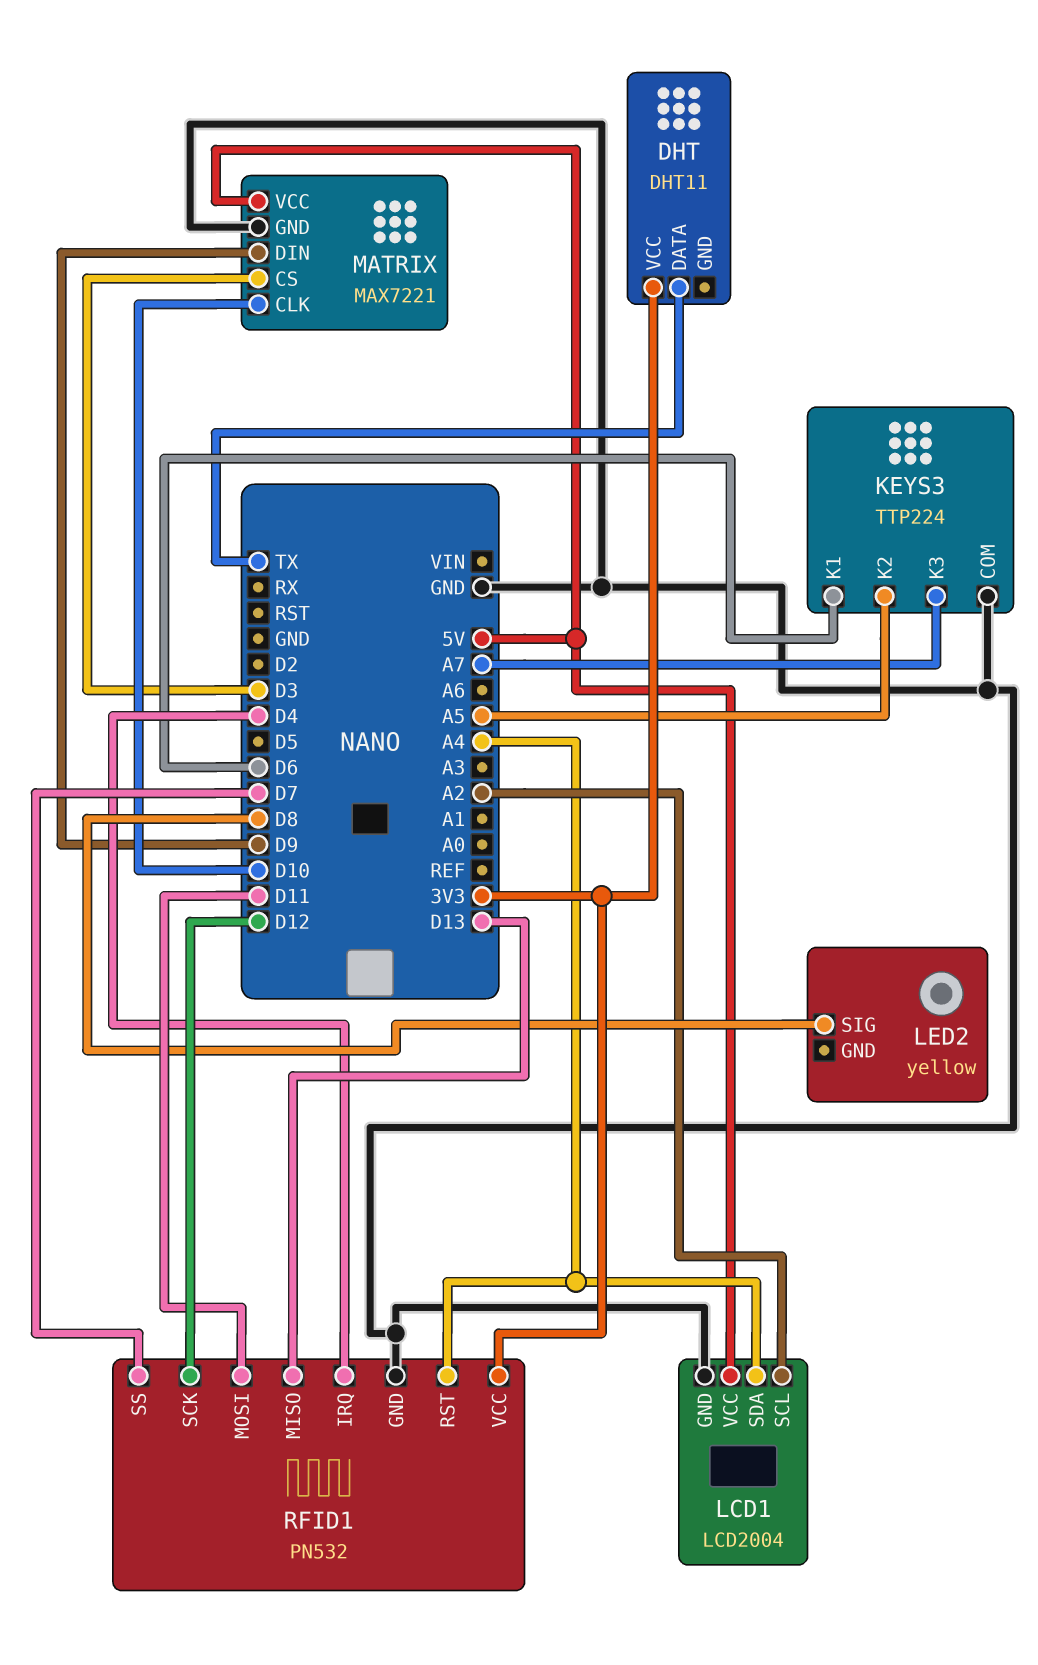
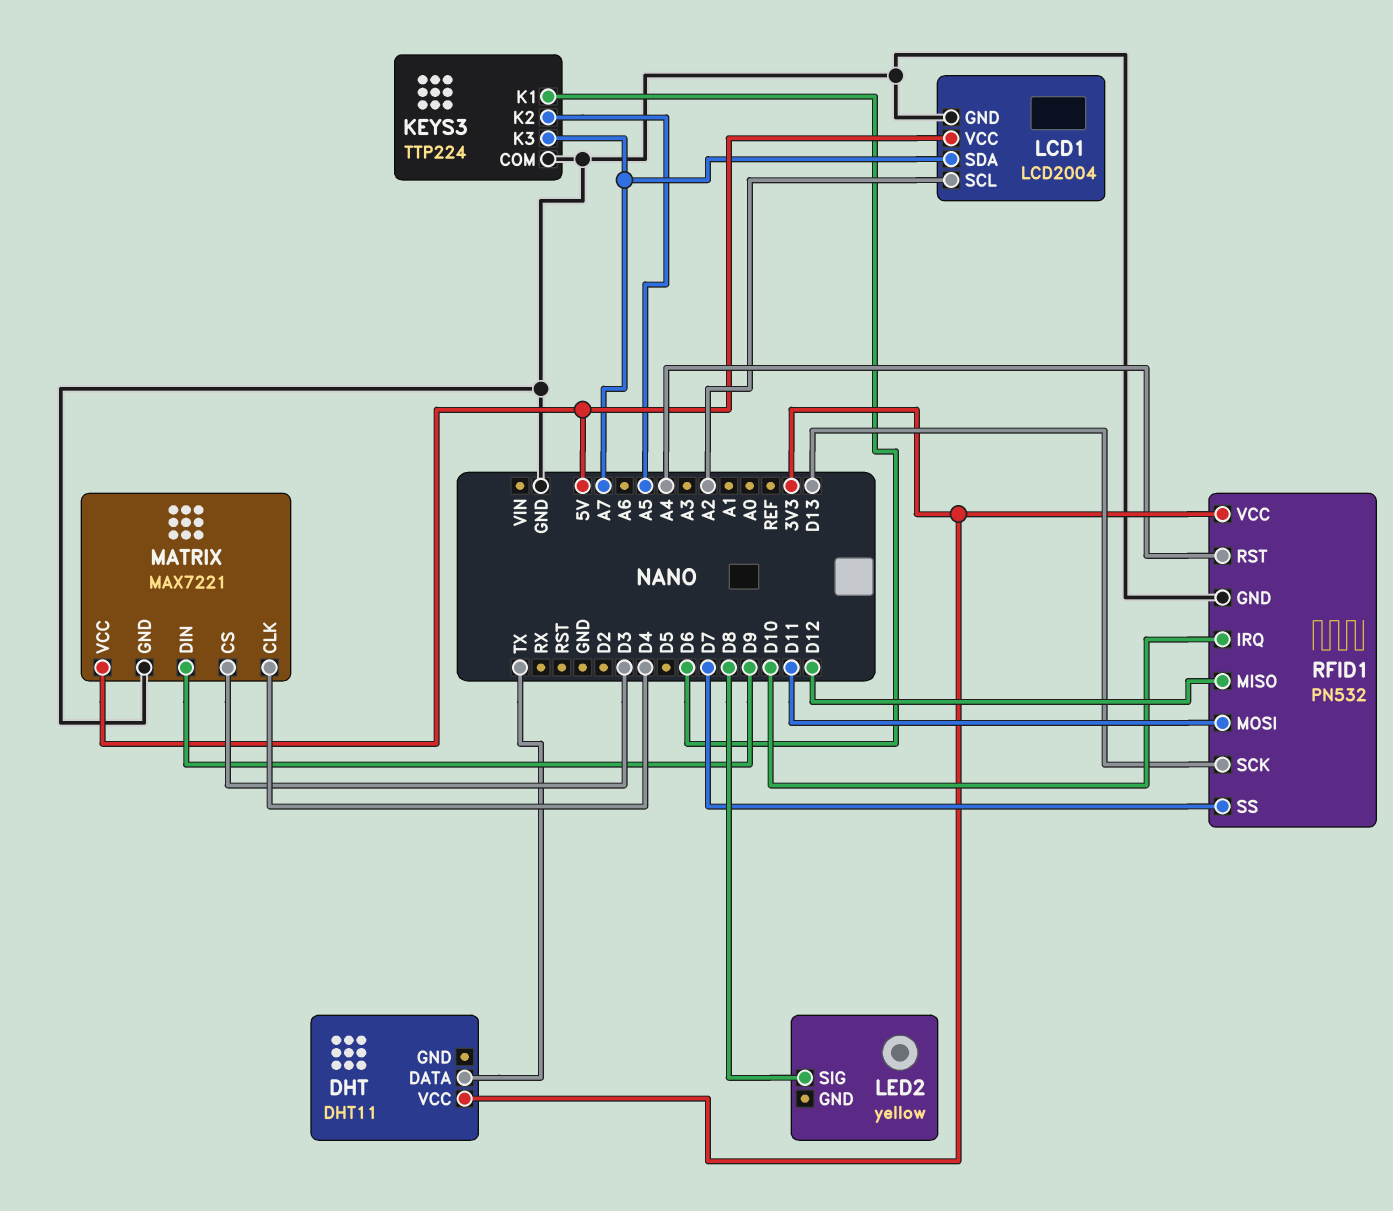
LCD1 pin SDA: A4 -> A7
MATRIX pin CLK: D10 -> D4
RFID1 pin IRQ: D4 -> D10
RFID1 pin MISO: D13 -> D12
RFID1 pin SCK: D12 -> D13

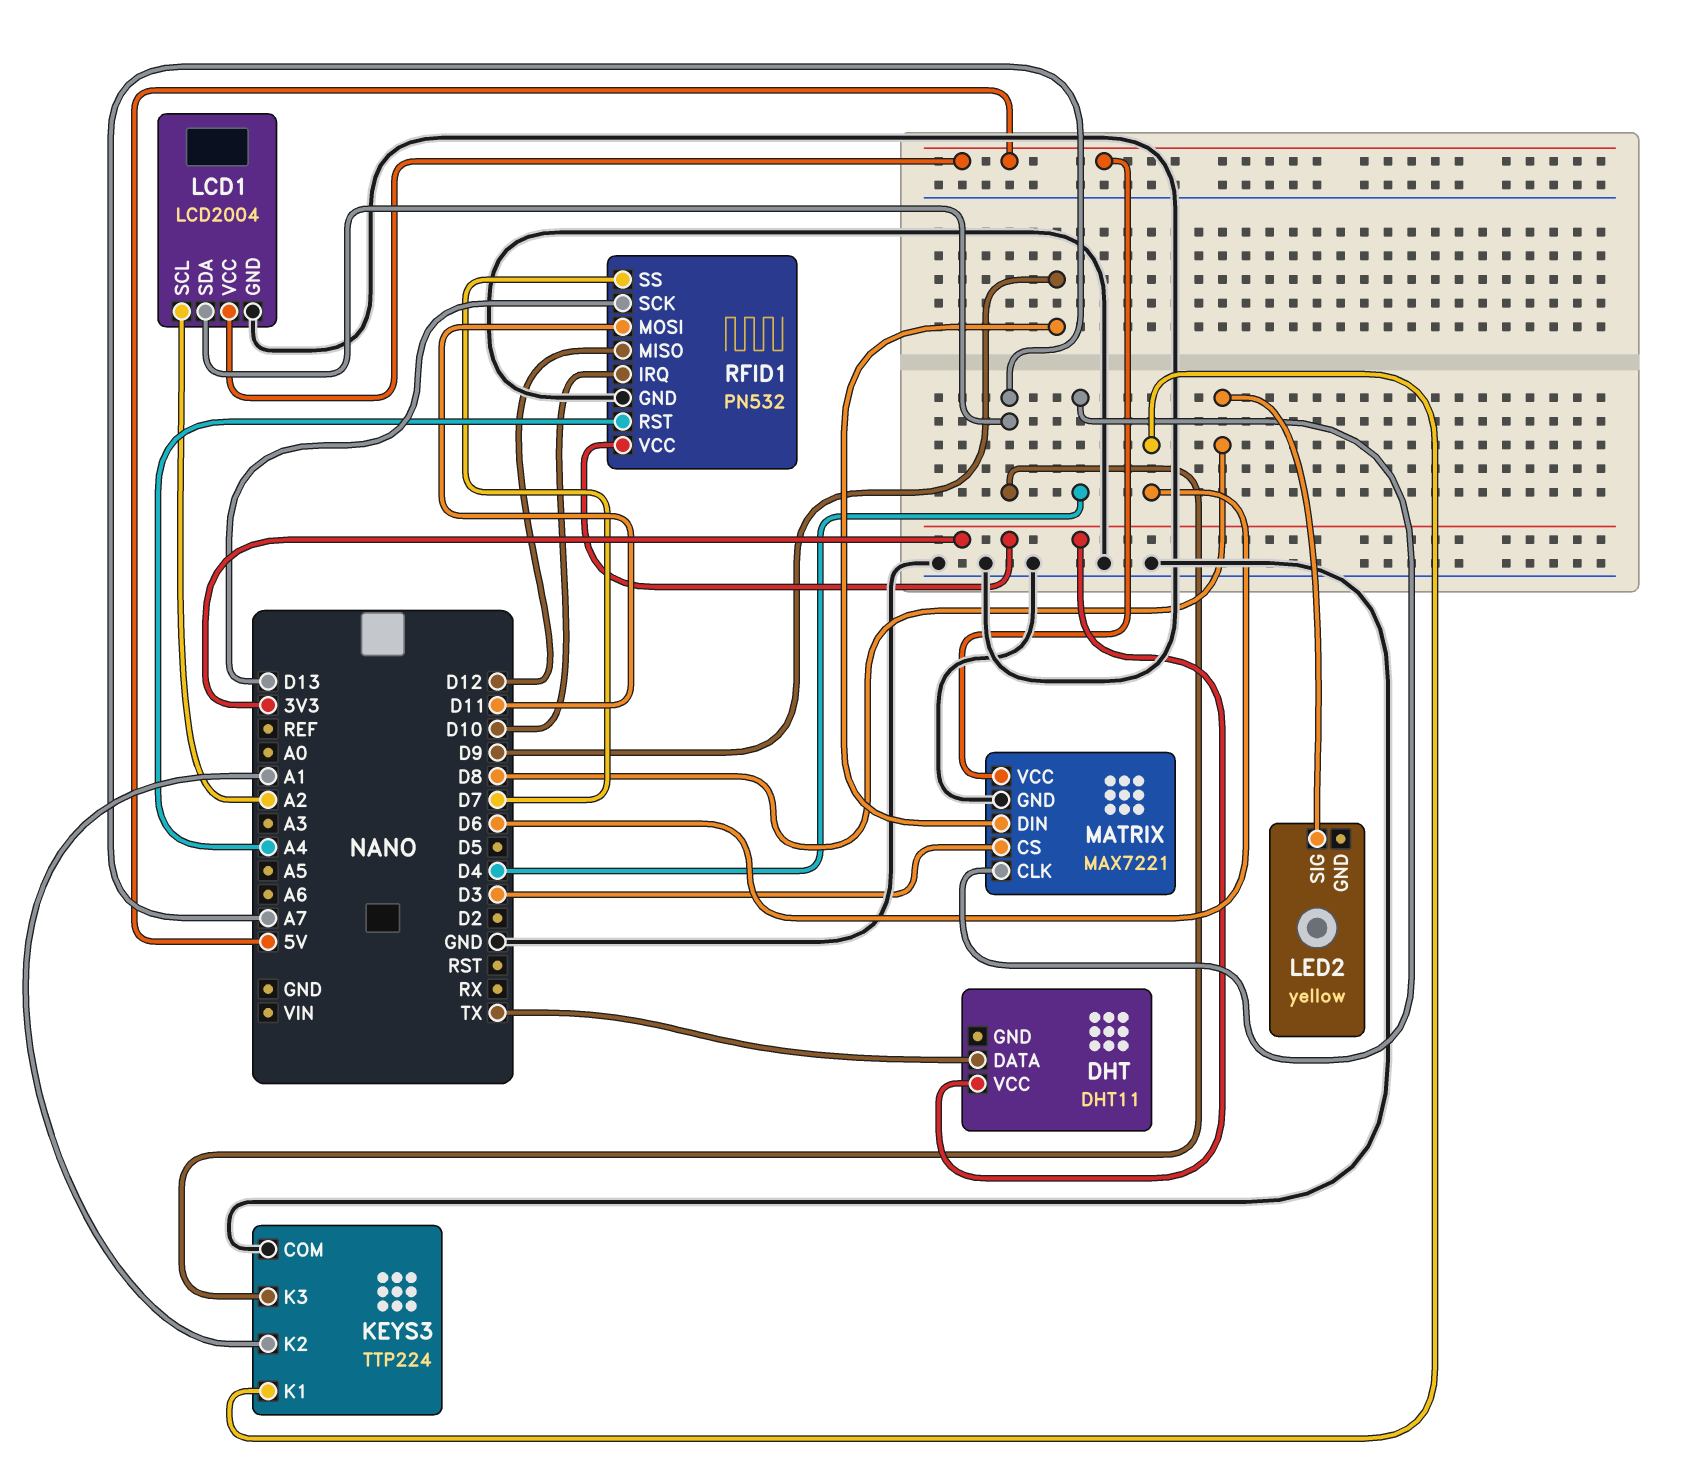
KEYS3 pin K2: A5 -> A1

